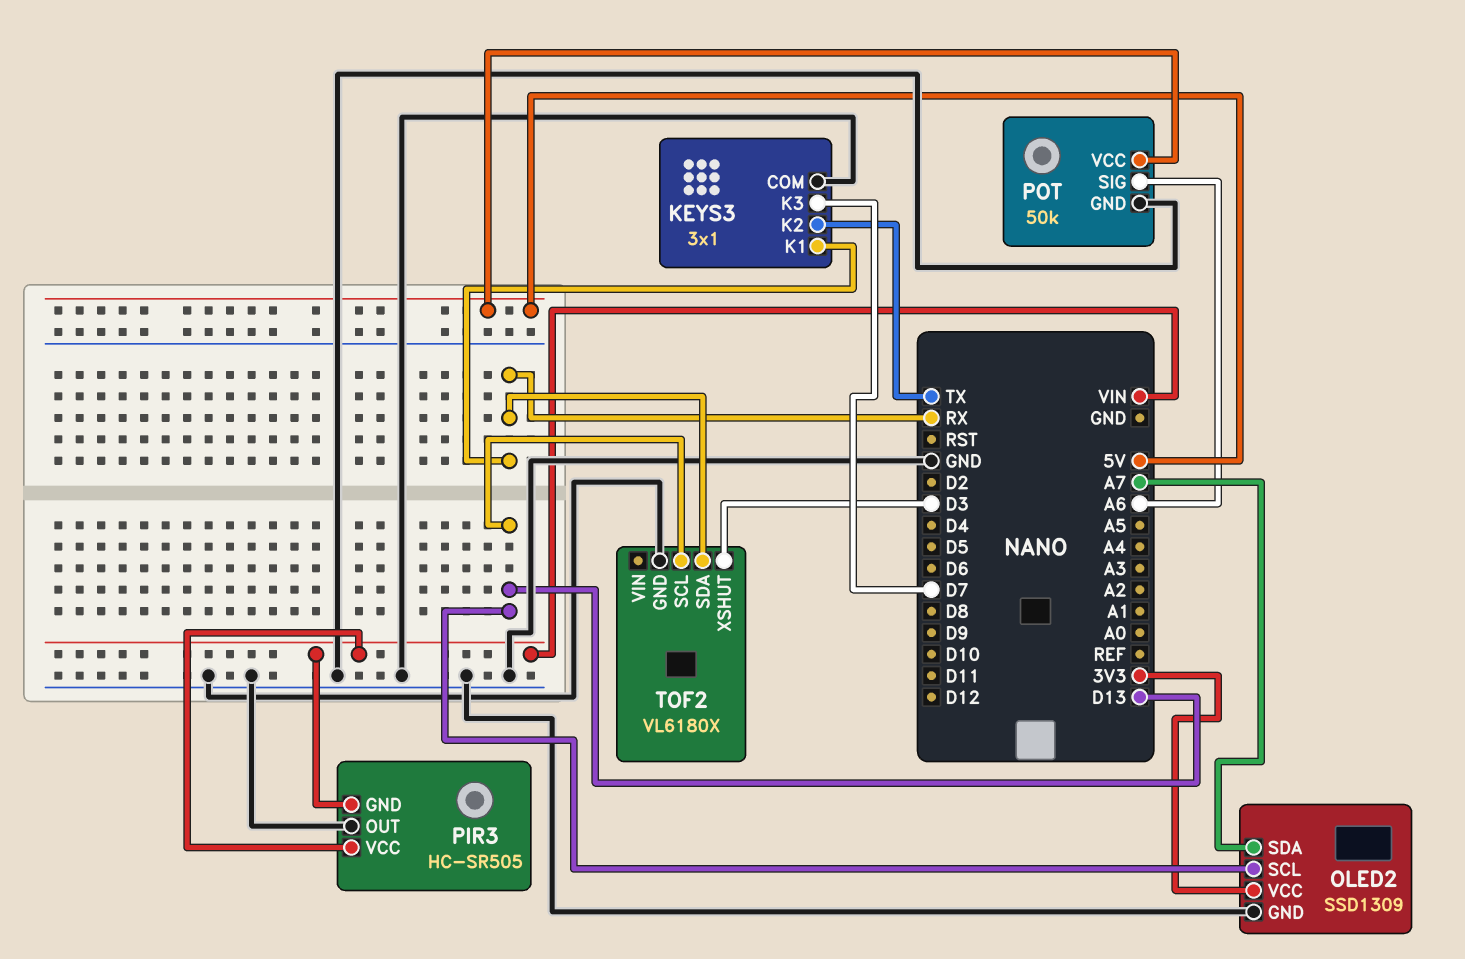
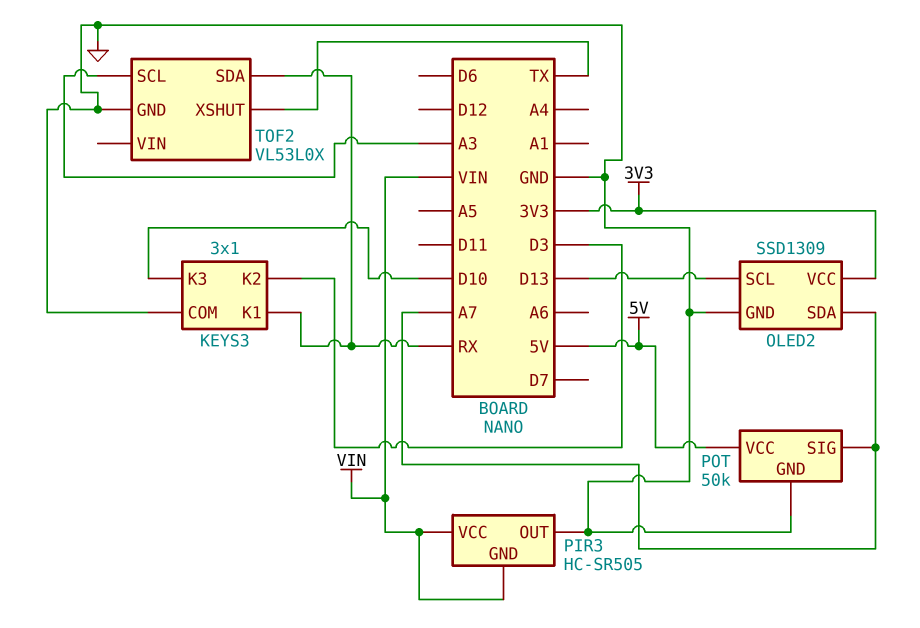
KEYS3 pin K2: TX -> D3
KEYS3 pin K3: D7 -> D10
POT pin SIG: A6 -> A7
TOF2: VL6180X -> VL53L0X
TOF2 pin SCL: D13 -> A3
TOF2 pin XSHUT: D3 -> TX

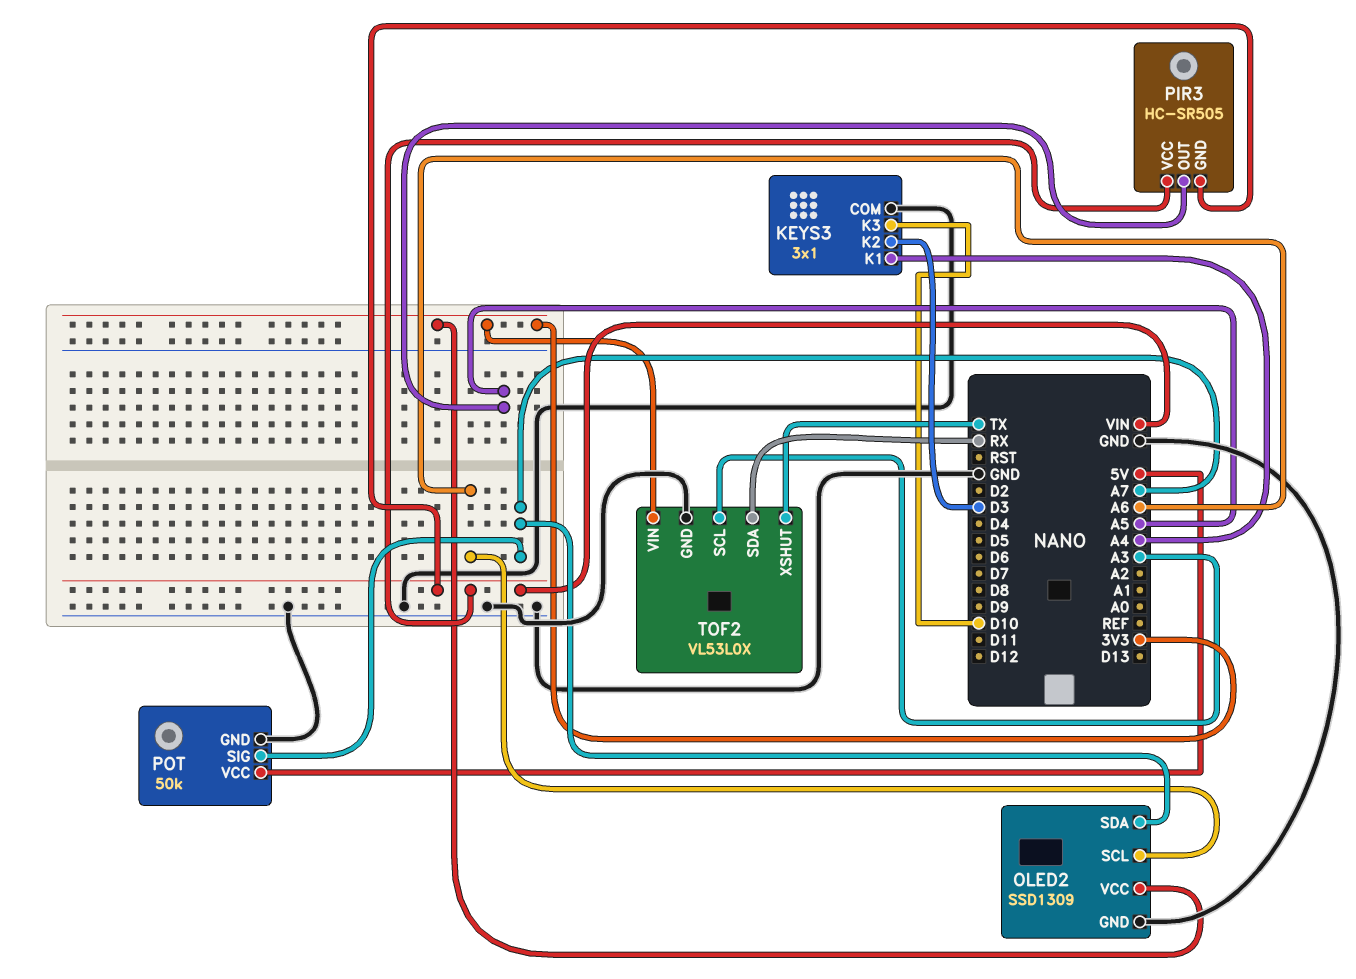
KEYS3 pin K1: RX -> A4
OLED2 pin SCL: D13 -> A6
PIR3 pin OUT: GND -> A5
TOF2 pin VIN: none -> 3V3

